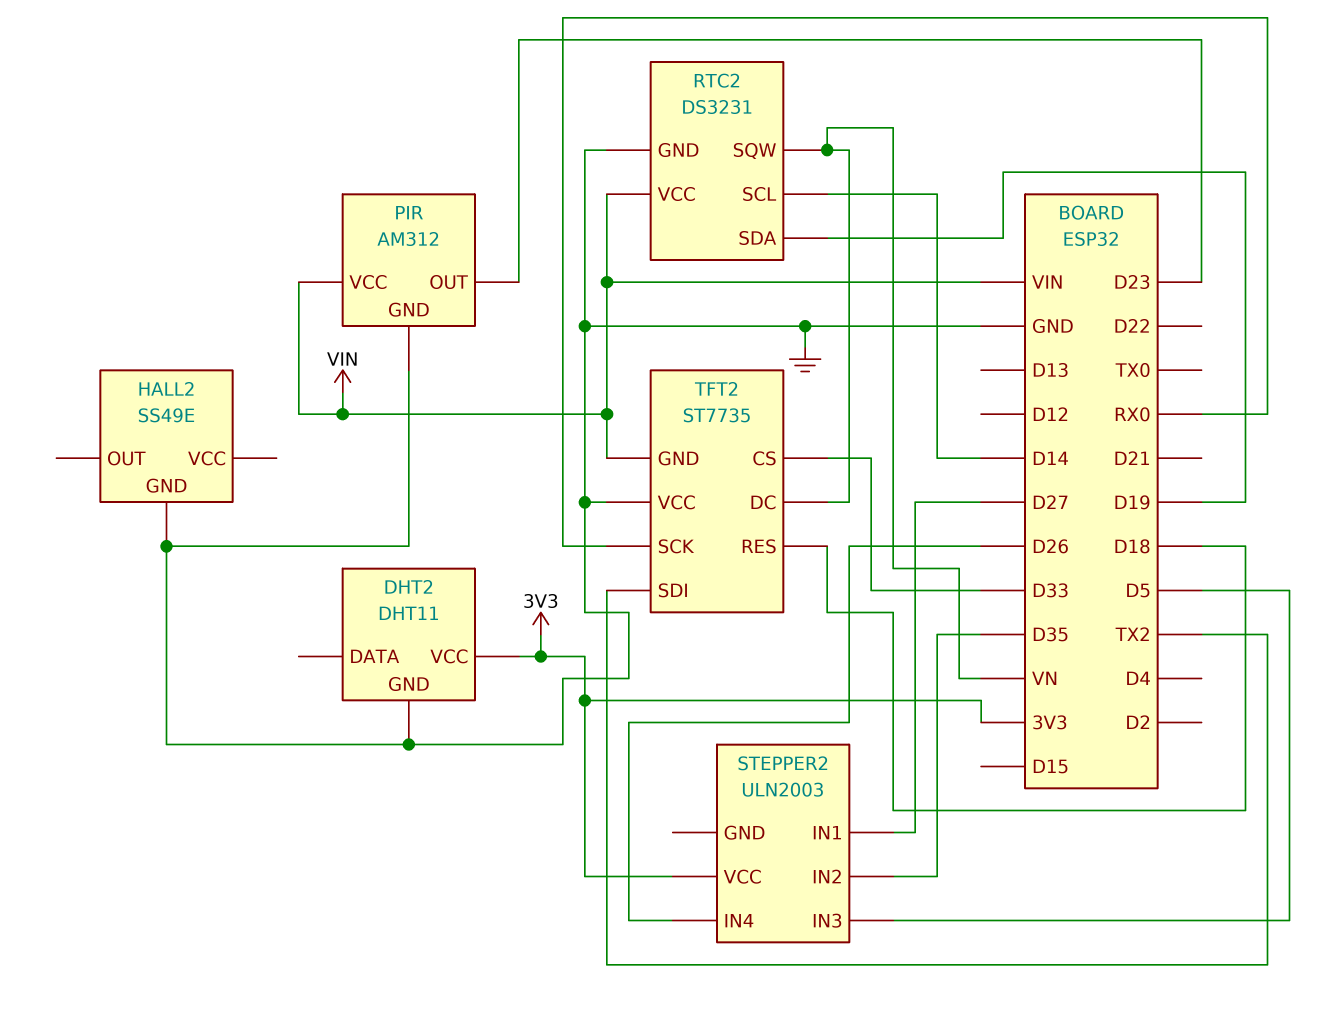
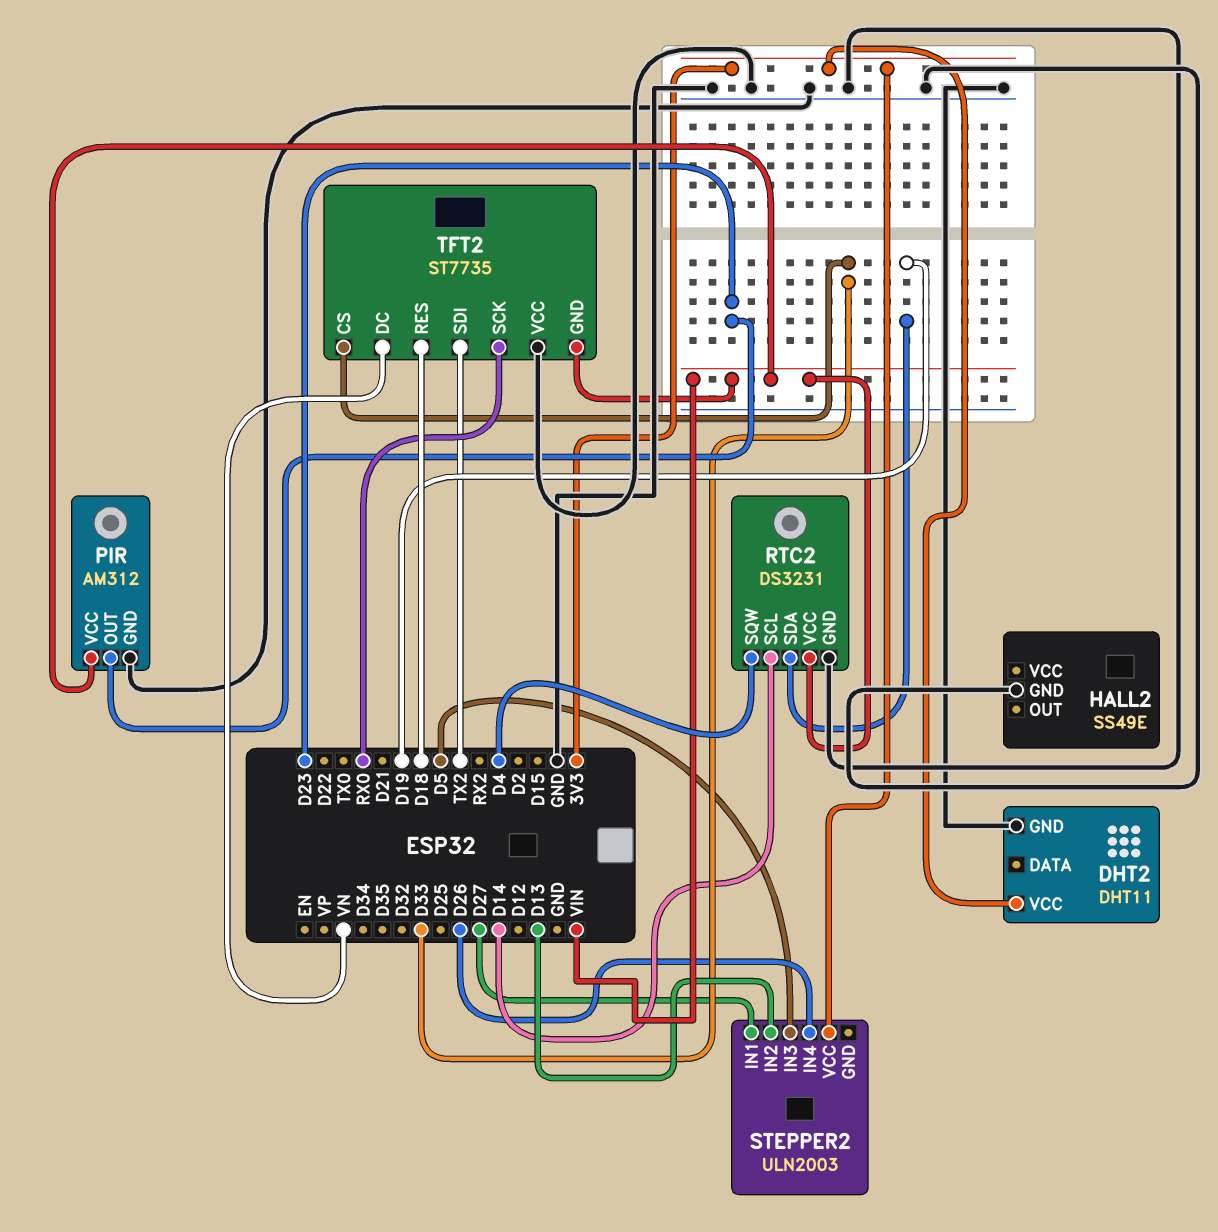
RTC2 pin SQW: VN -> D4
STEPPER2 pin IN2: D35 -> D13

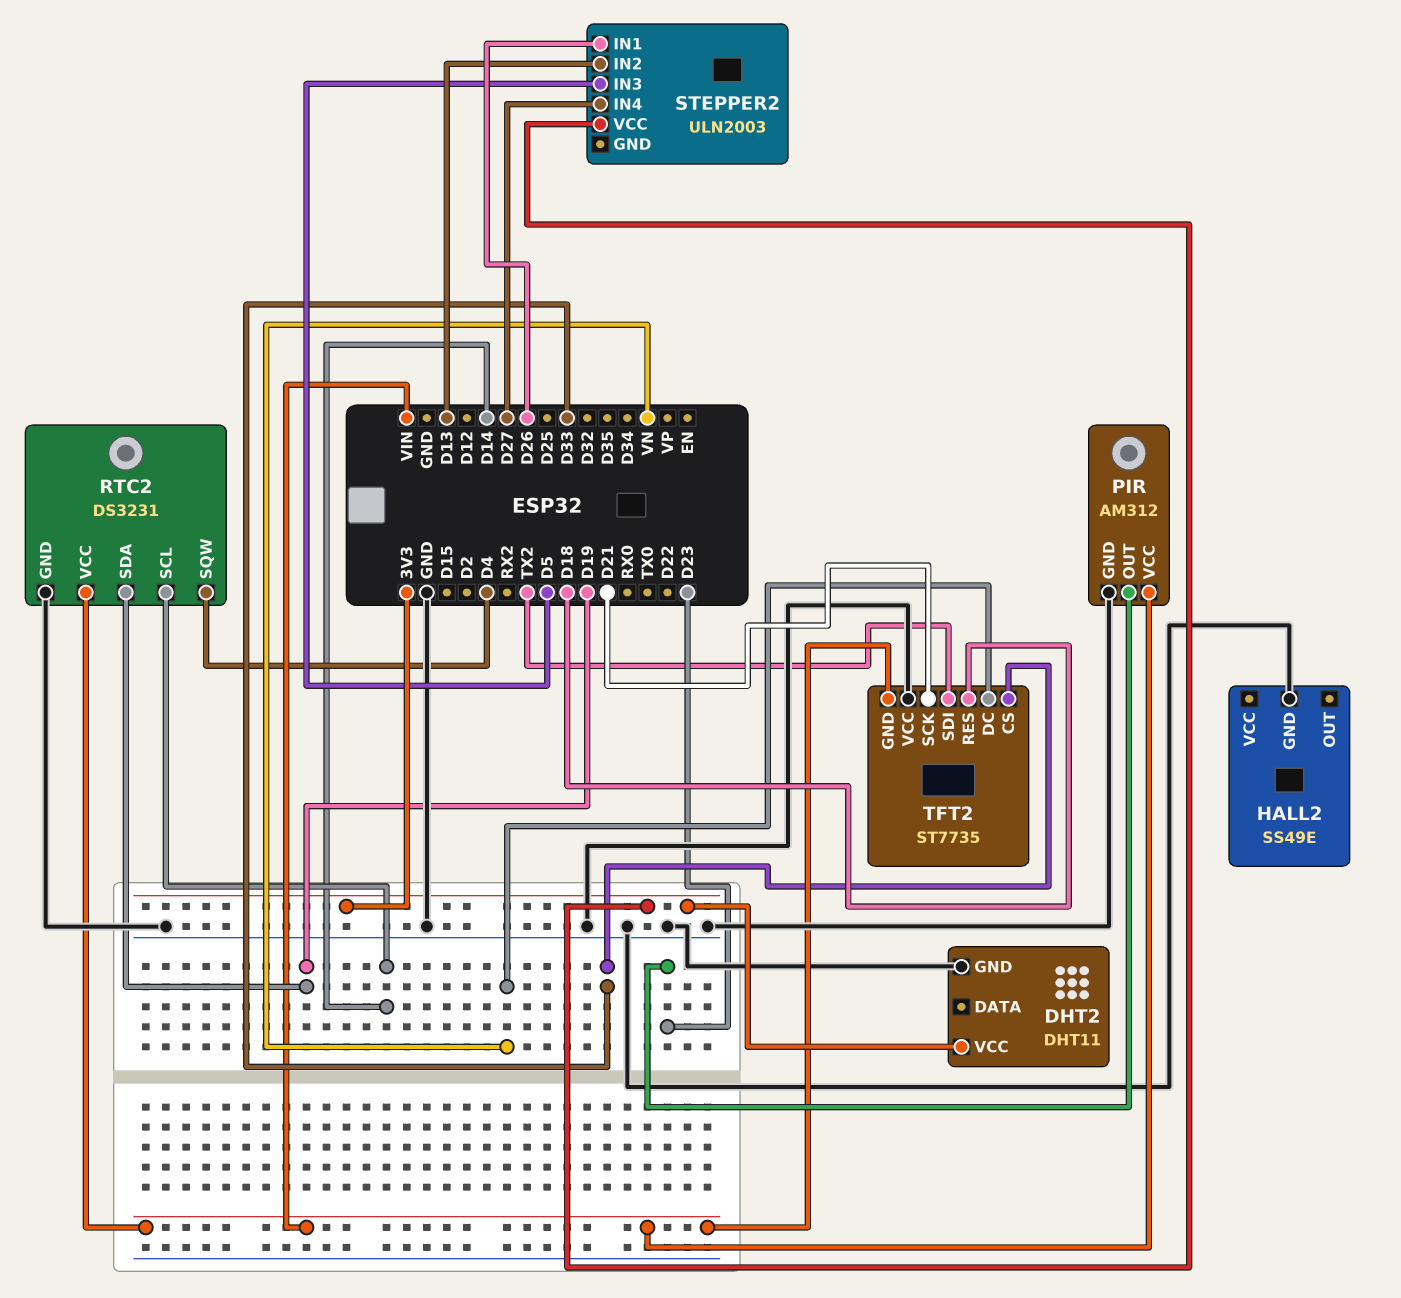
STEPPER2 pin IN1: D27 -> D26
STEPPER2 pin IN4: D26 -> D27
TFT2 pin SCK: RX0 -> D21

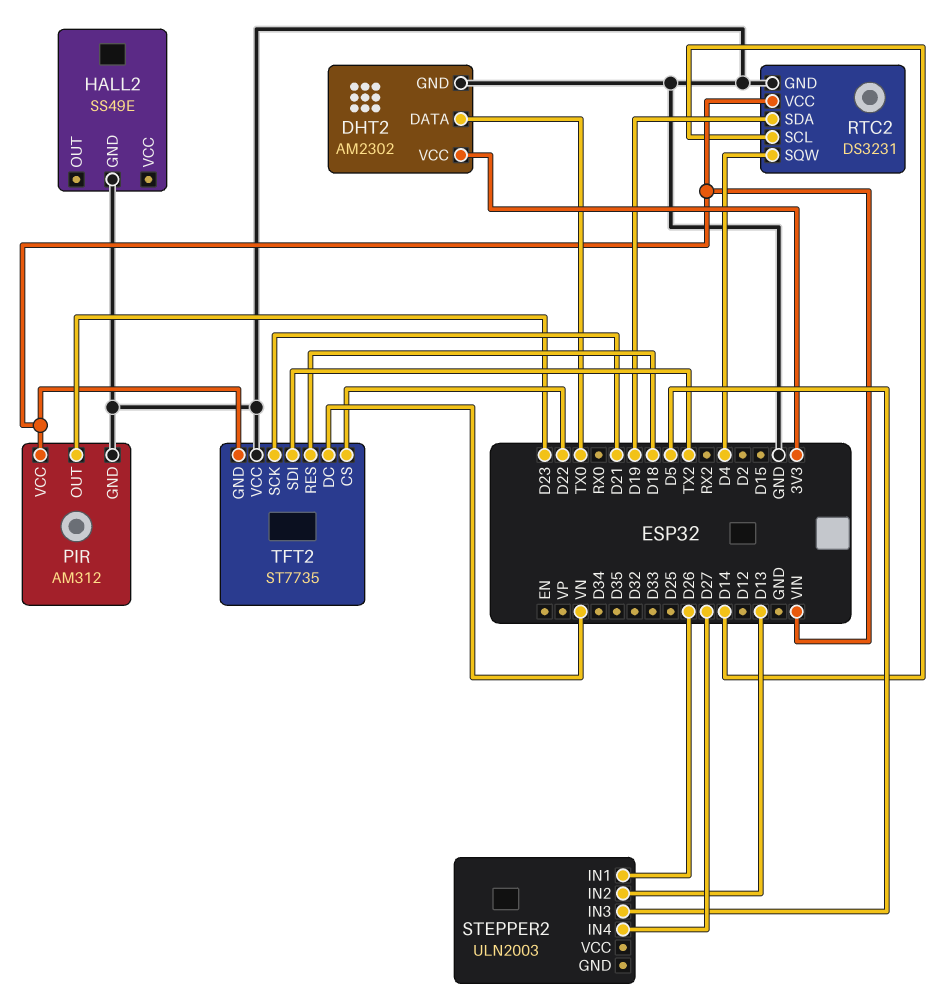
DHT2: DHT11 -> AM2302
DHT2 pin DATA: none -> TX0
STEPPER2 pin VCC: 3V3 -> none
TFT2 pin CS: D33 -> D22

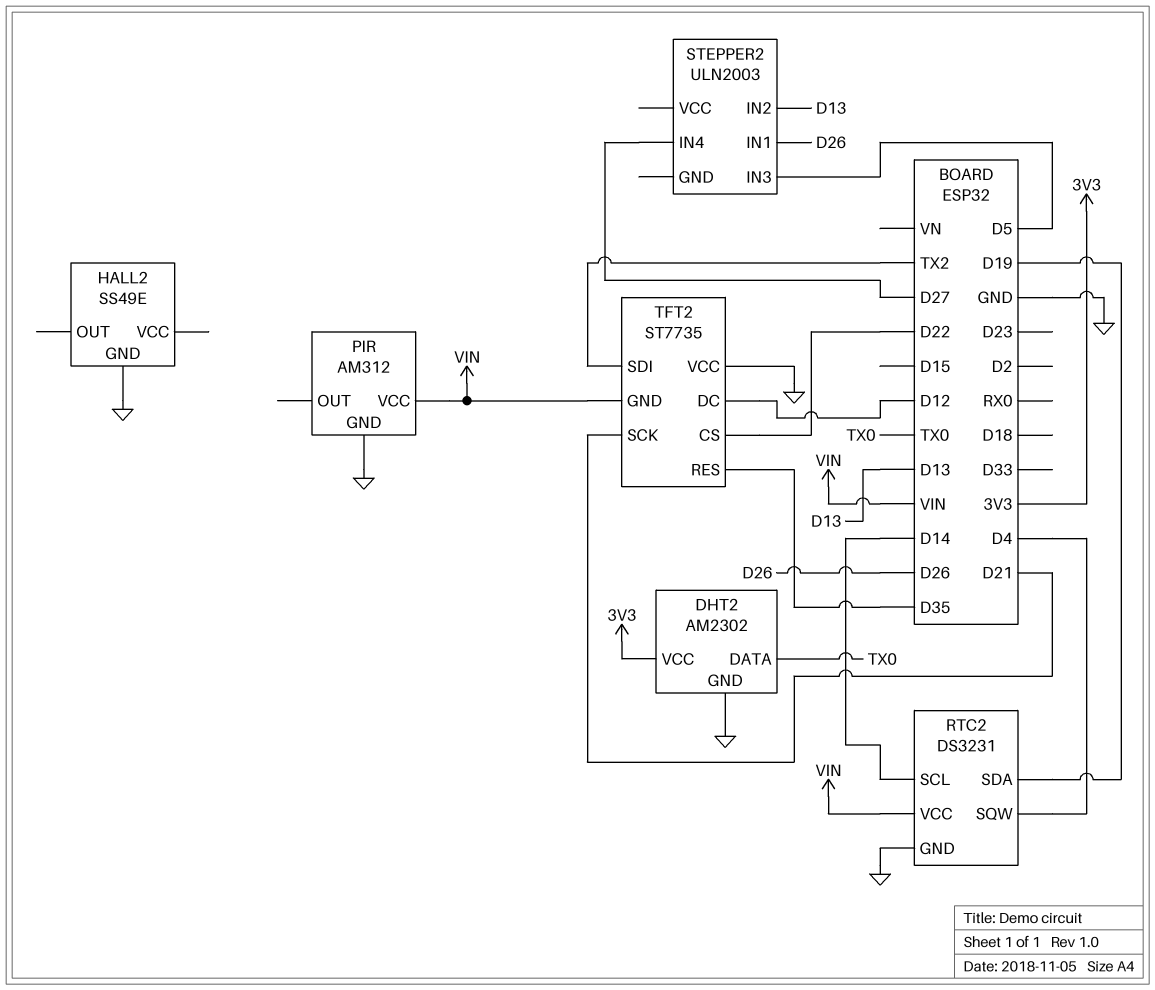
PIR pin OUT: D23 -> none
TFT2 pin DC: VN -> D12
TFT2 pin RES: D18 -> D35

